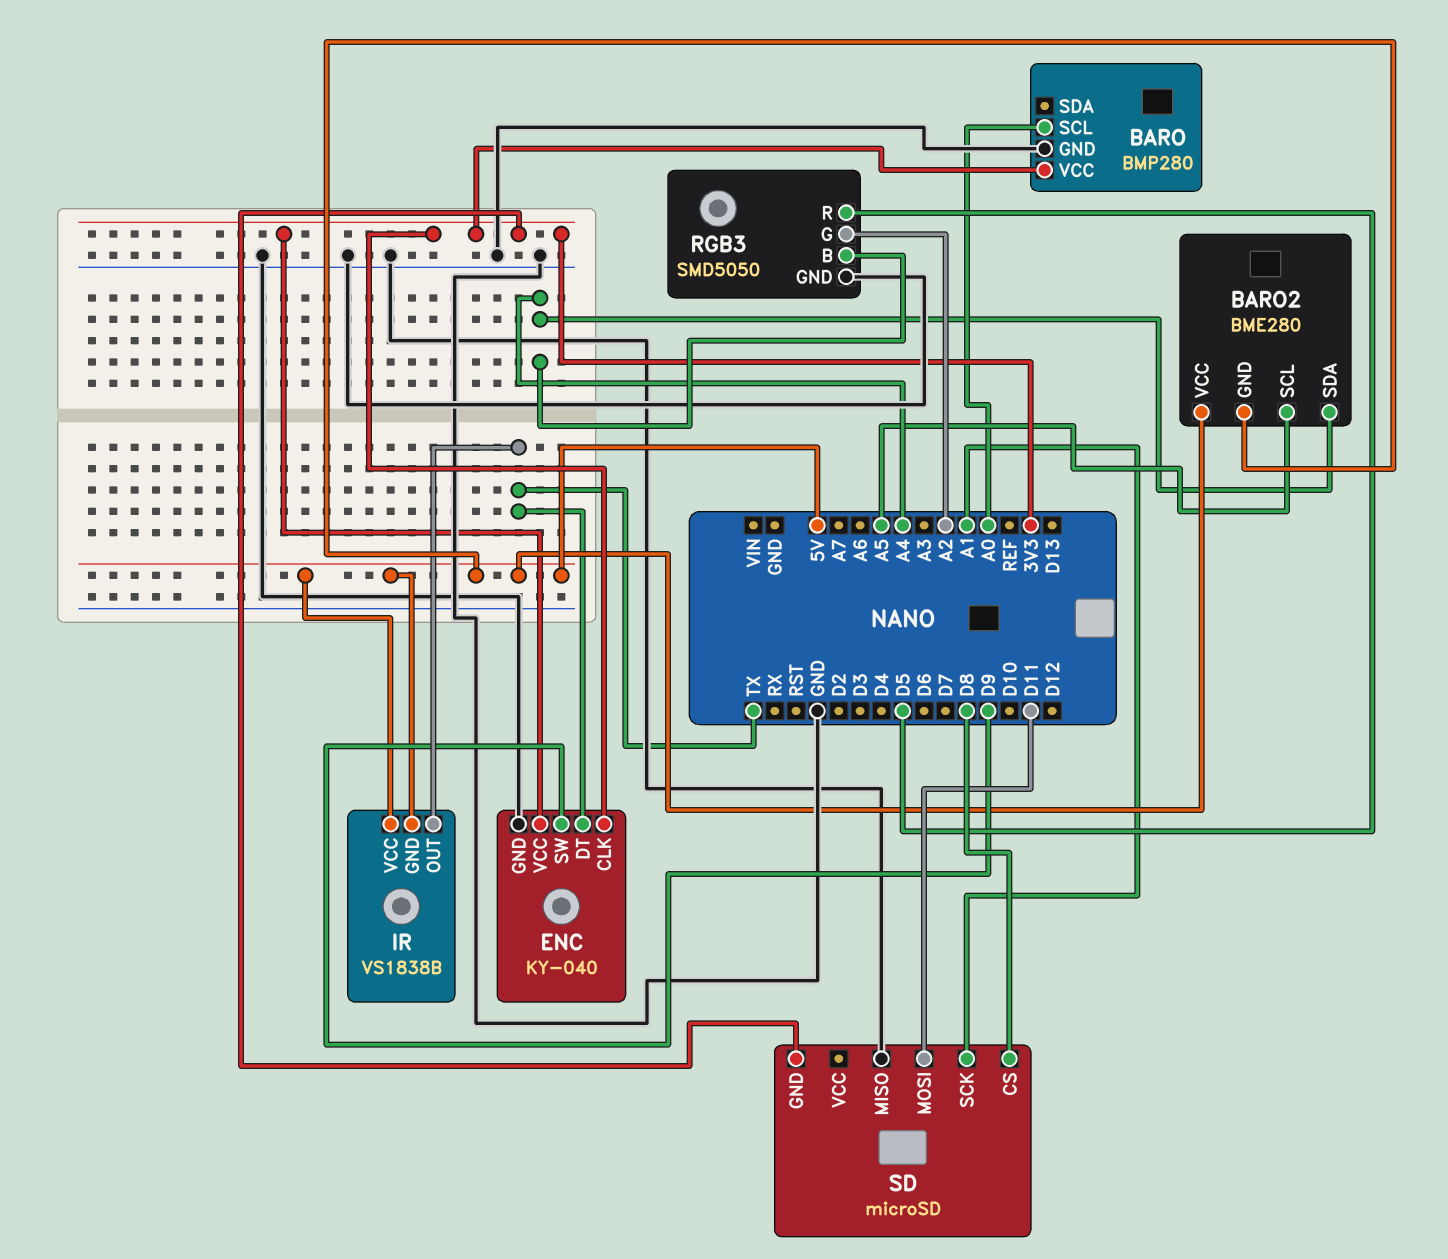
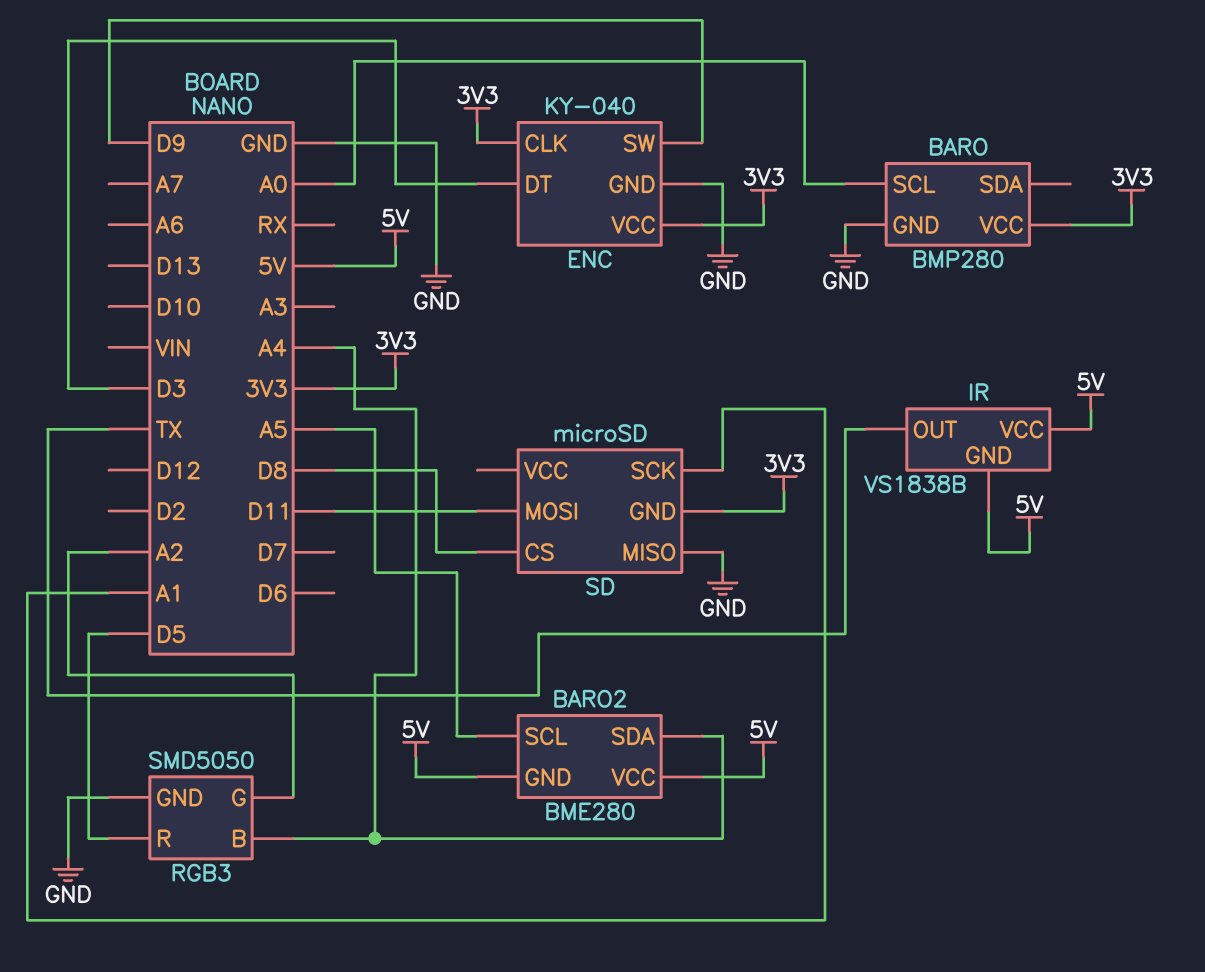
ENC pin DT: TX -> D3

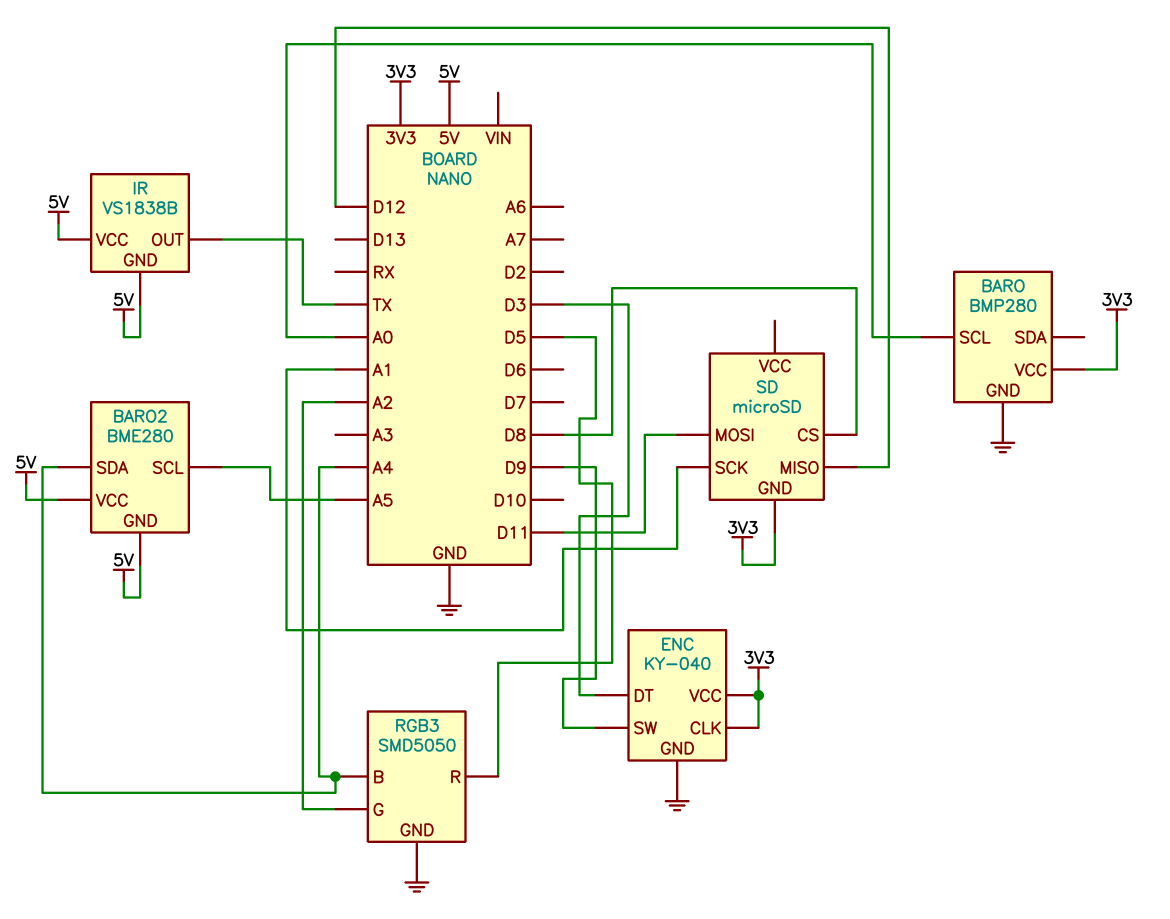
SD pin MISO: GND -> D12

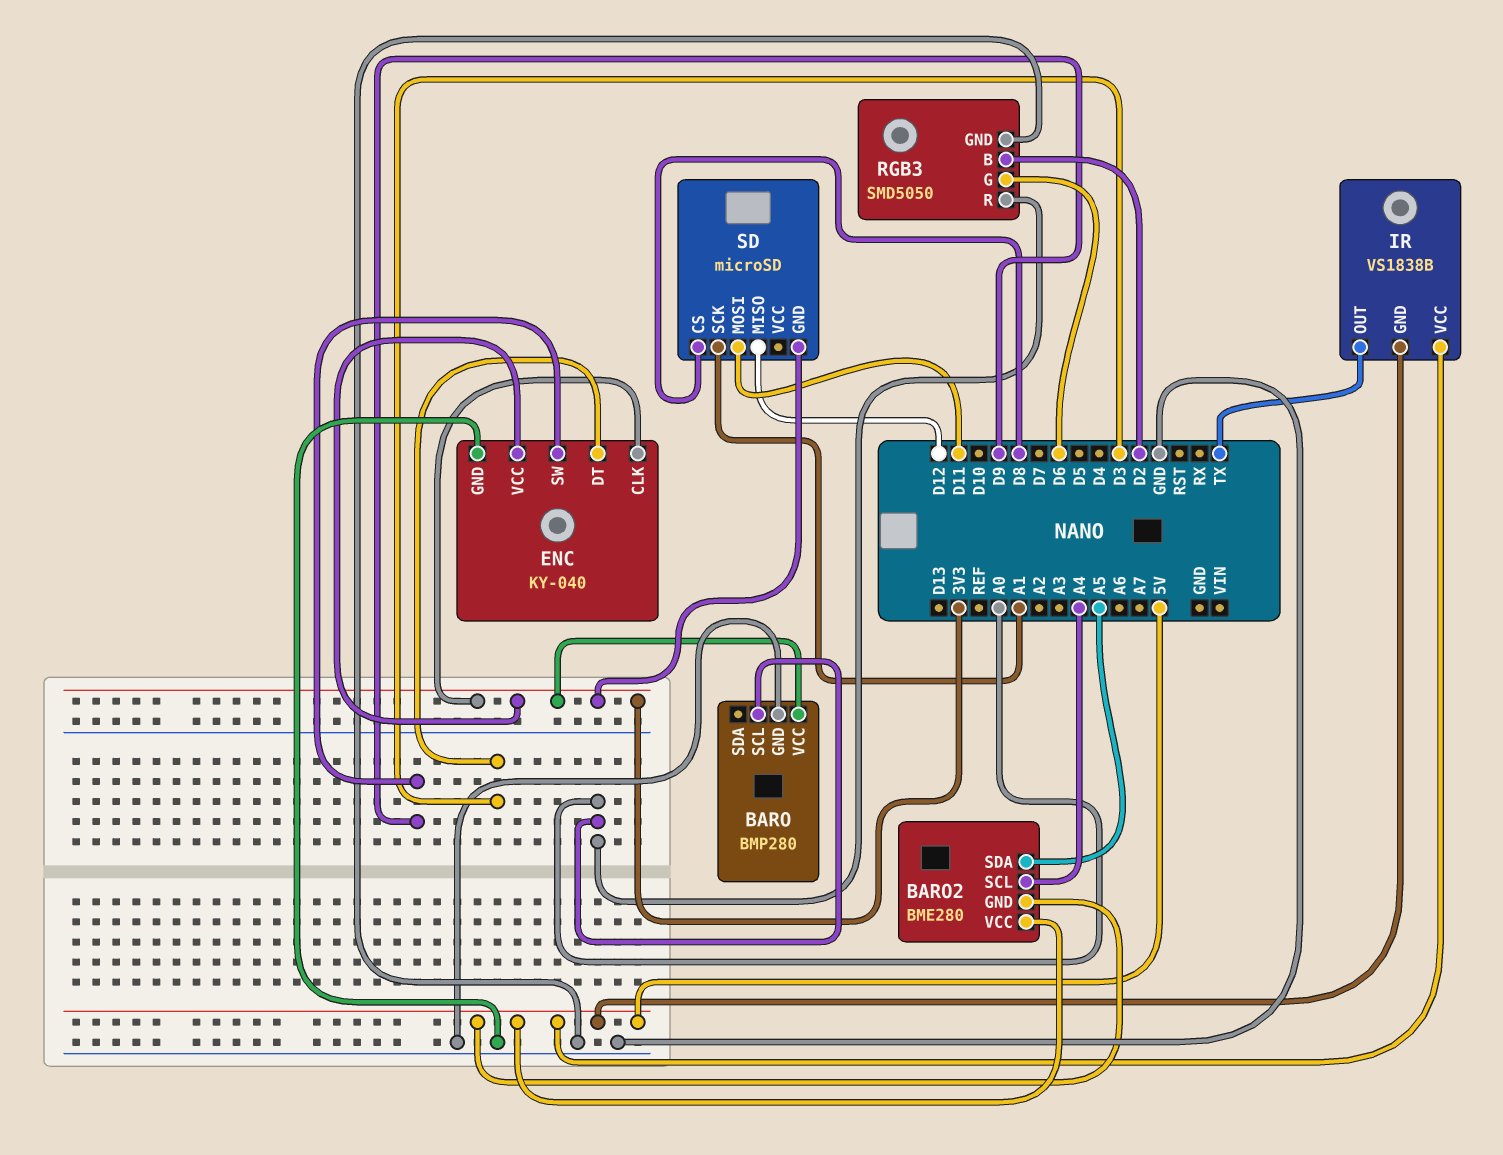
BARO2 pin SCL: A5 -> A4
BARO2 pin SDA: A4 -> A5
RGB3 pin B: A4 -> D2
RGB3 pin G: A2 -> D6
RGB3 pin R: D5 -> A0

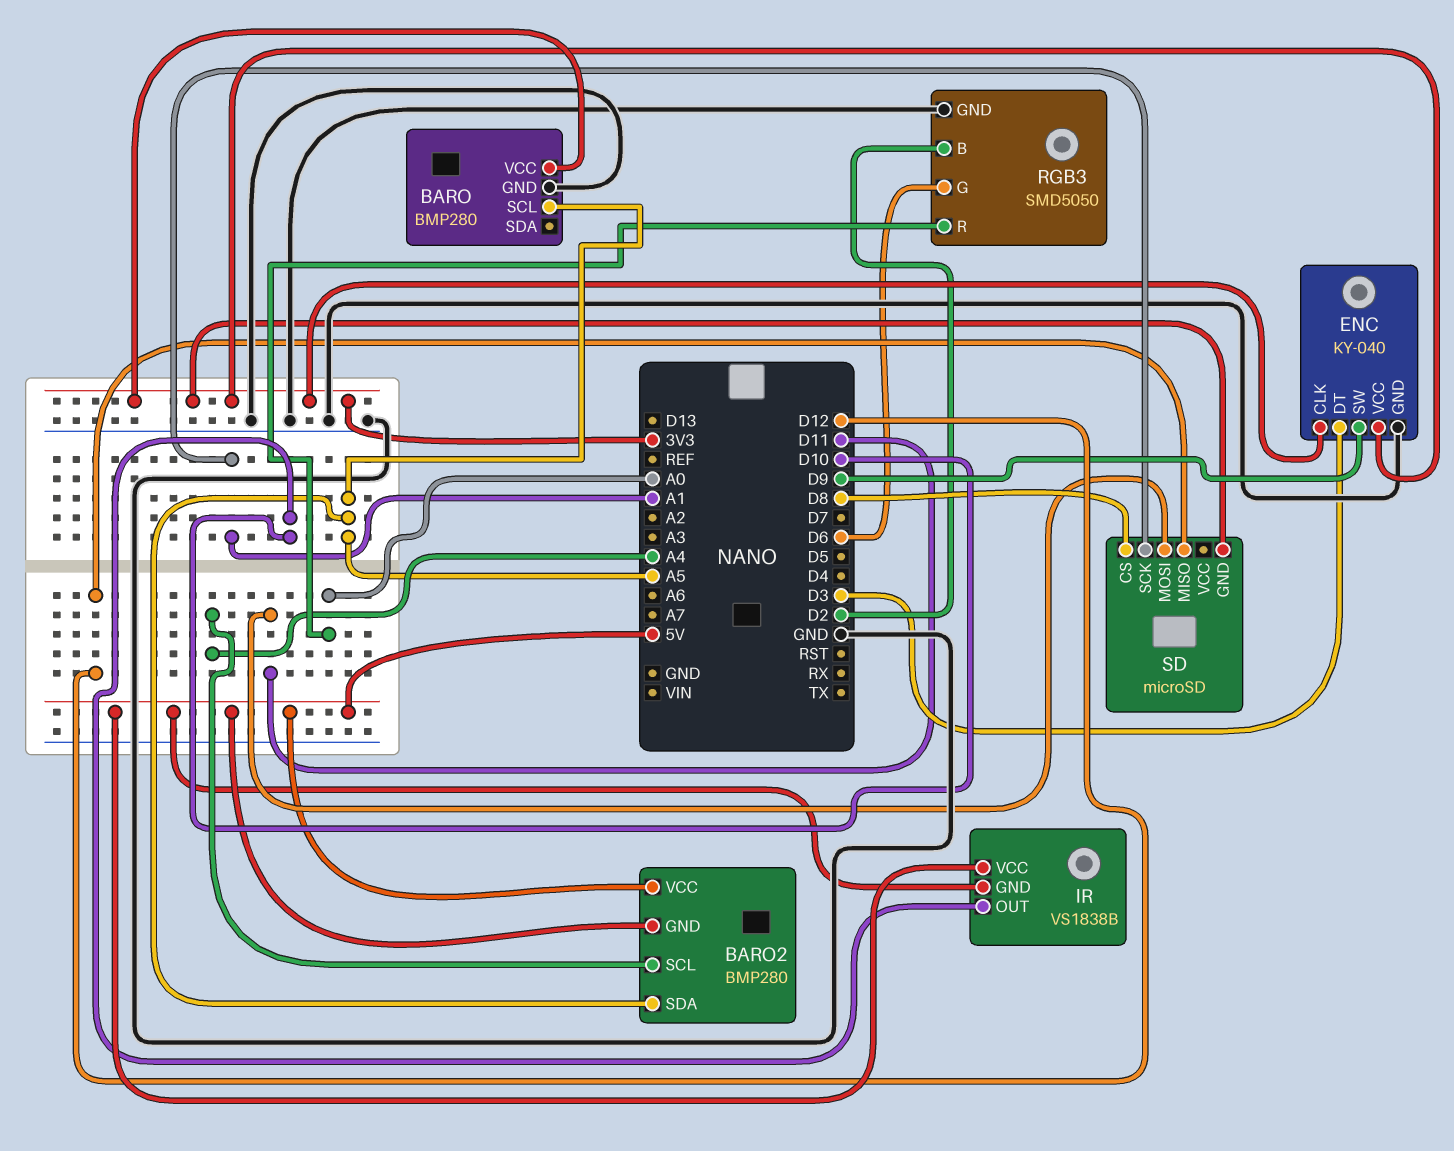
BARO pin SCL: A0 -> A5
BARO2: BME280 -> BMP280
IR pin OUT: TX -> D10

